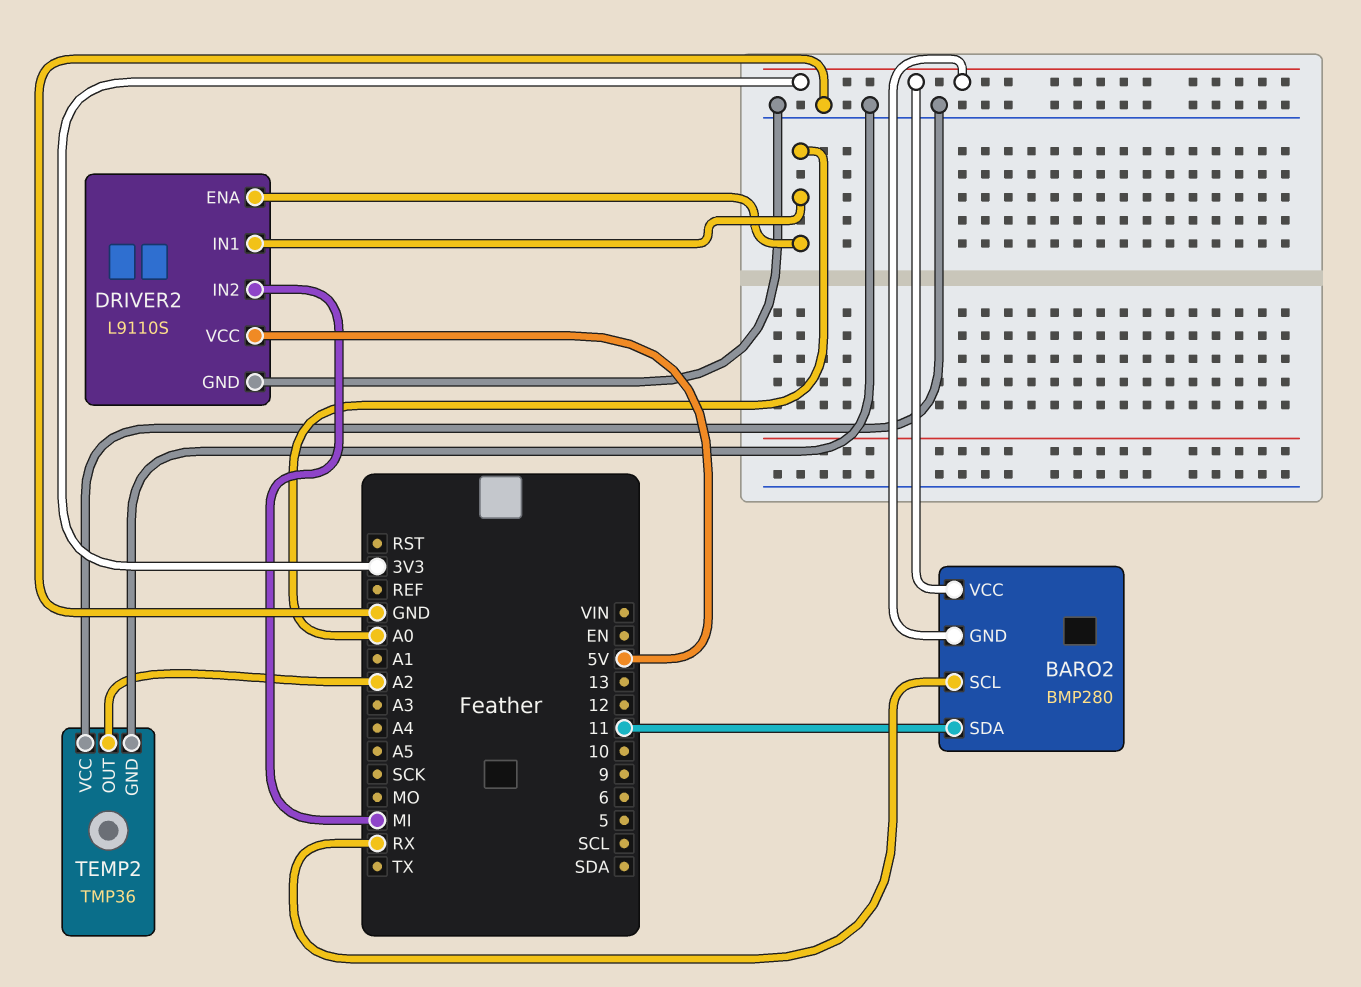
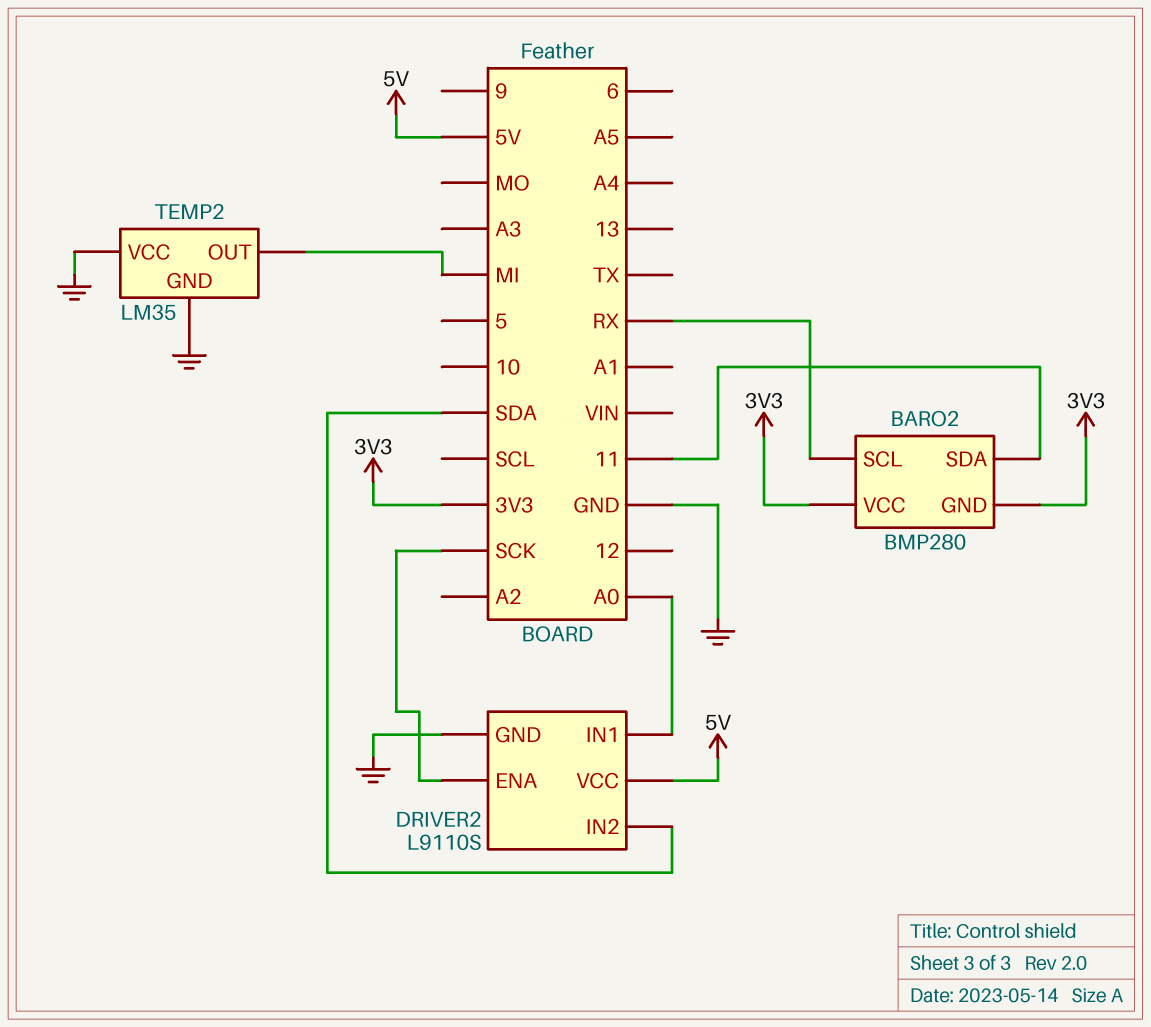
DRIVER2 pin ENA: A0 -> SCK
DRIVER2 pin IN2: MI -> SDA
TEMP2: TMP36 -> LM35
TEMP2 pin OUT: A2 -> MI

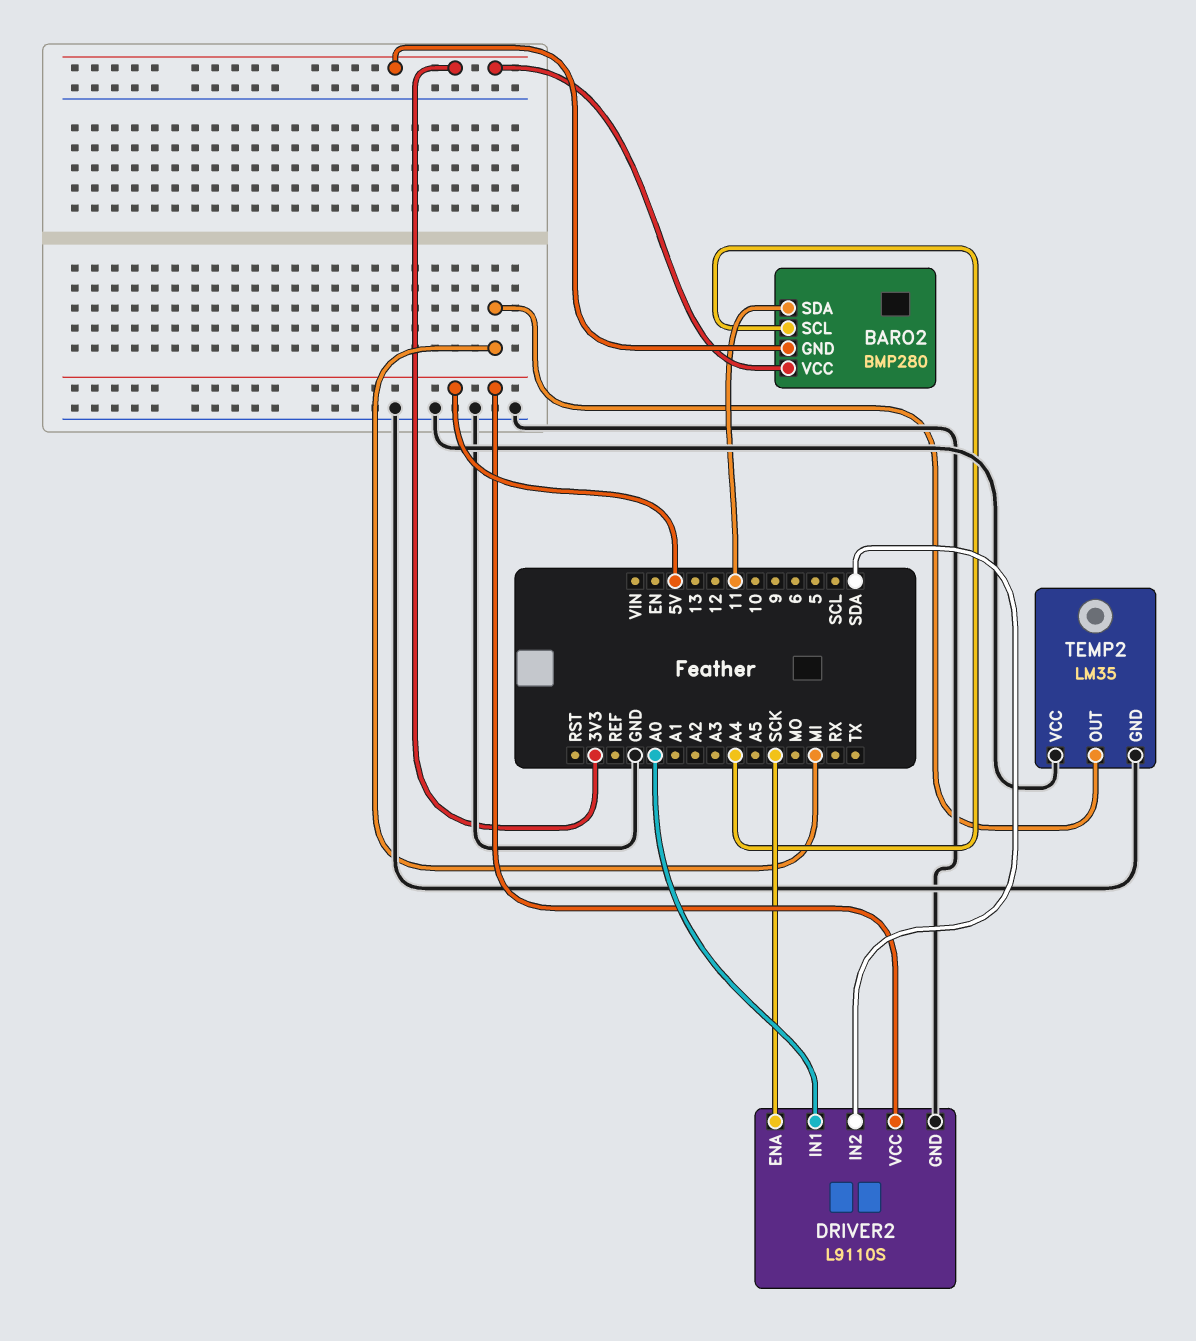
BARO2 pin SCL: RX -> A4

